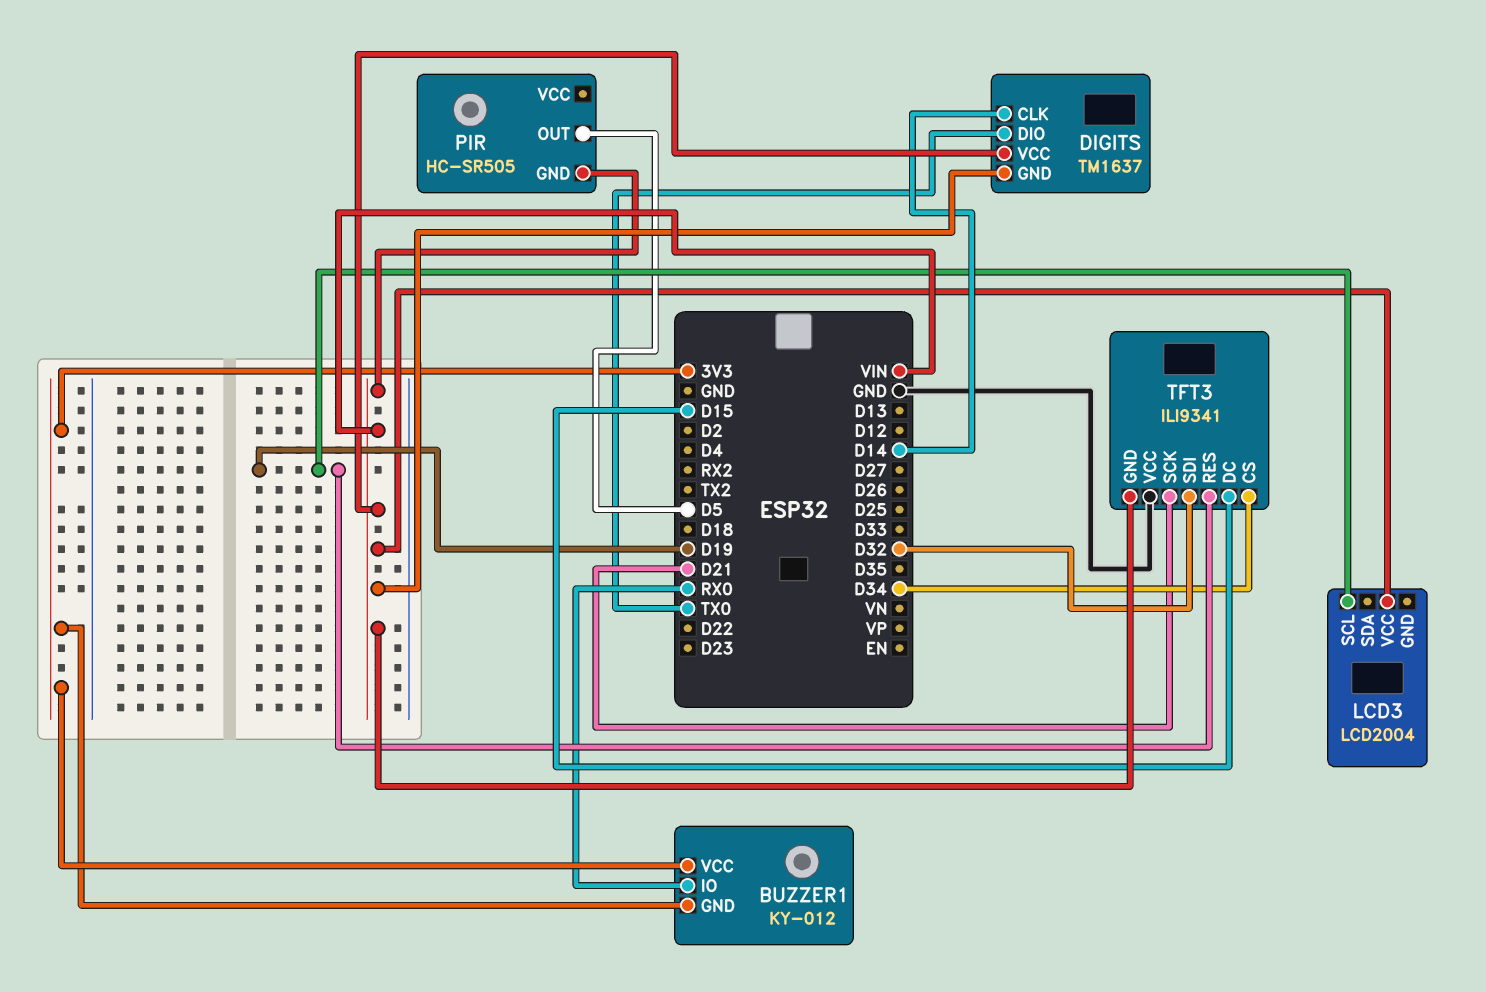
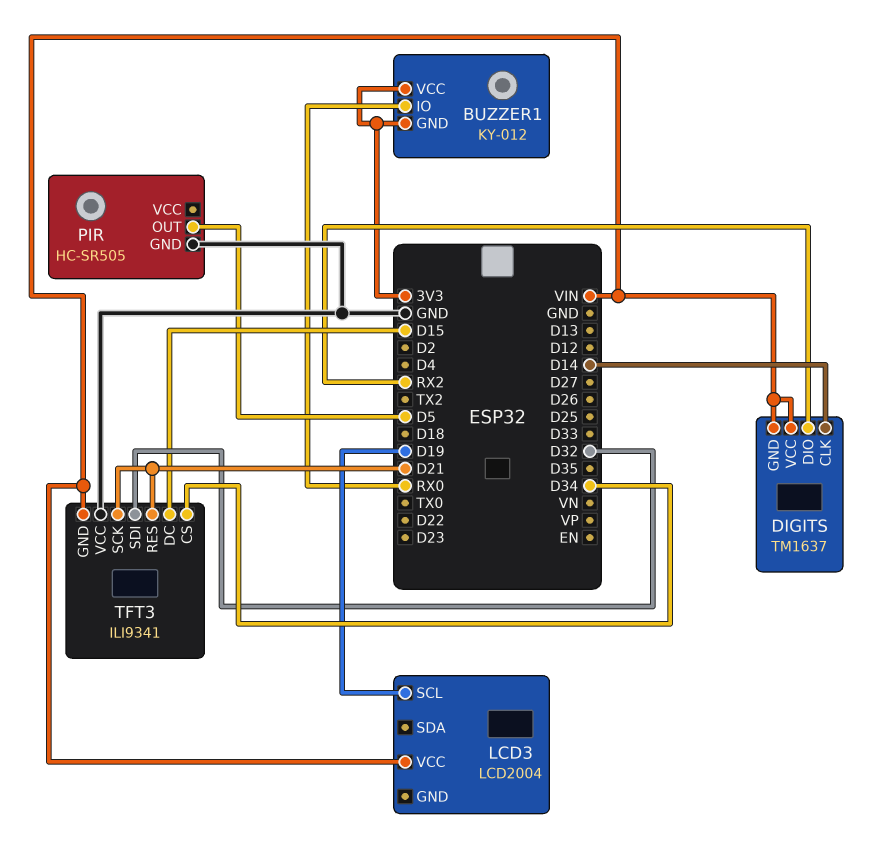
DIGITS pin DIO: TX0 -> RX2
PIR pin GND: VIN -> GND
TFT3 pin RES: D19 -> D21

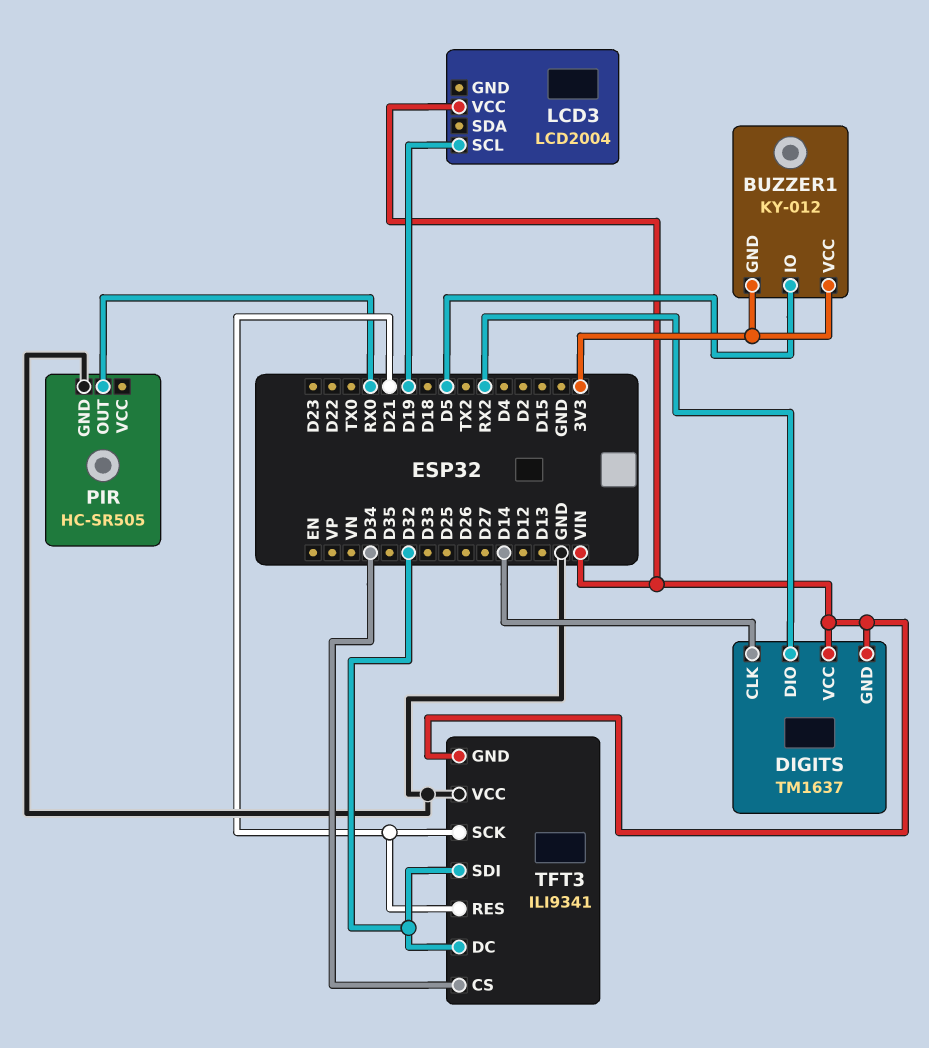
BUZZER1 pin IO: RX0 -> D5
PIR pin OUT: D5 -> RX0
TFT3 pin DC: D15 -> D32

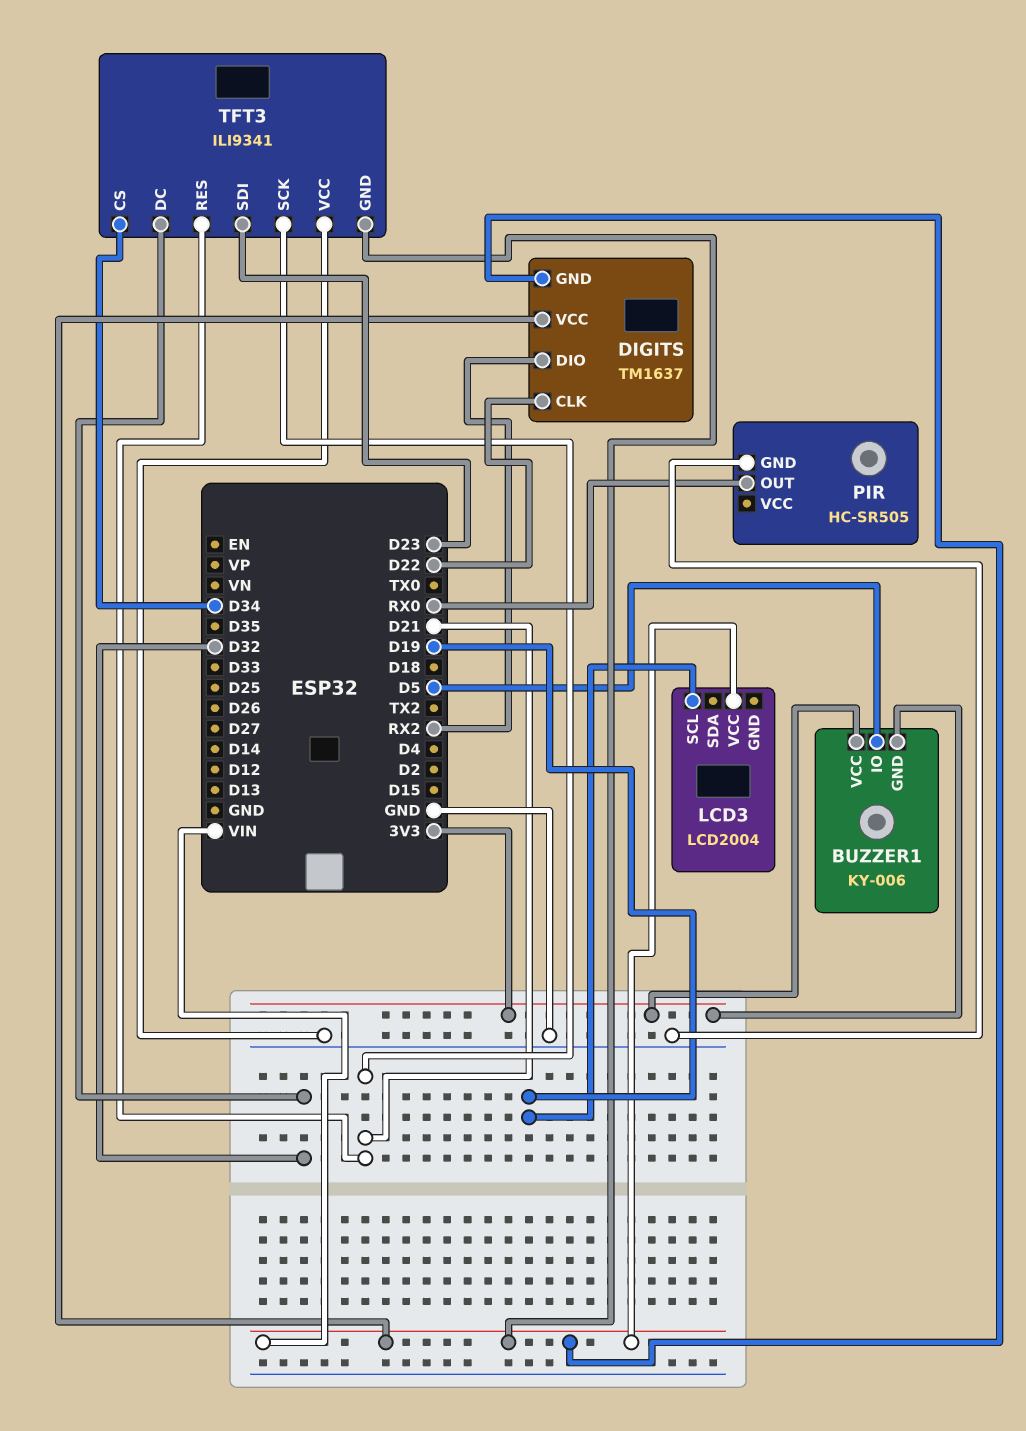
BUZZER1: KY-012 -> KY-006
DIGITS pin CLK: D14 -> D22
TFT3 pin SDI: D32 -> D23

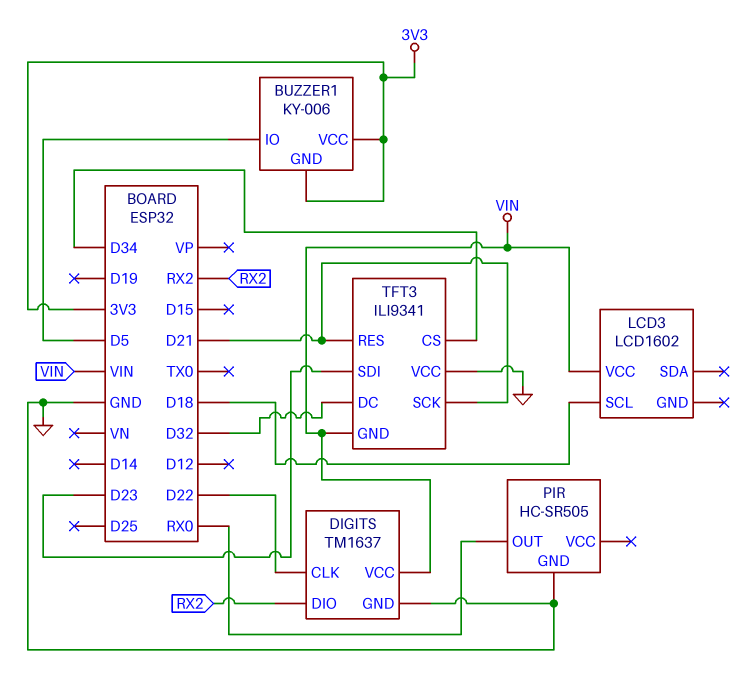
DIGITS pin GND: VIN -> GND
LCD3: LCD2004 -> LCD1602
LCD3 pin SCL: D19 -> D18

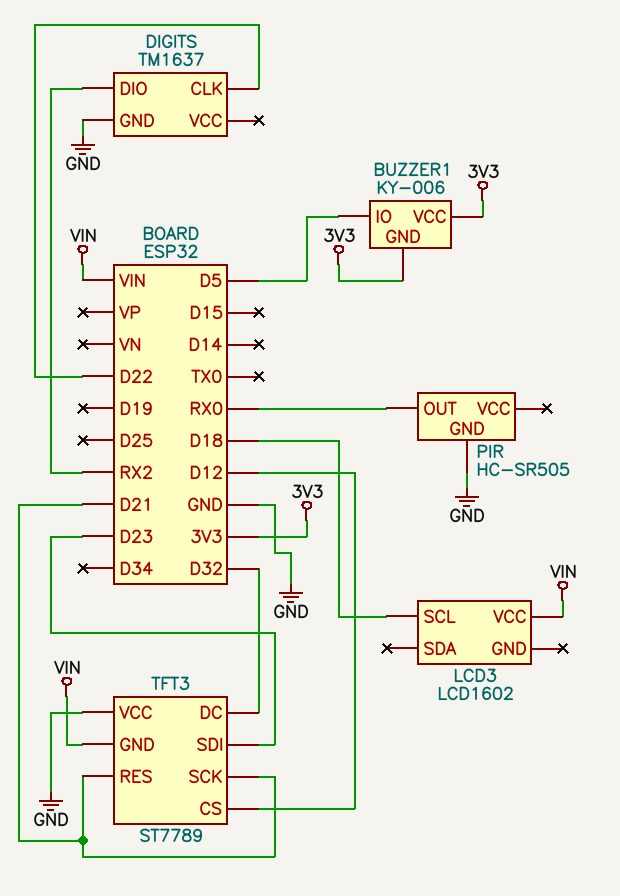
DIGITS pin VCC: VIN -> none
TFT3: ILI9341 -> ST7789
TFT3 pin CS: D34 -> D12

